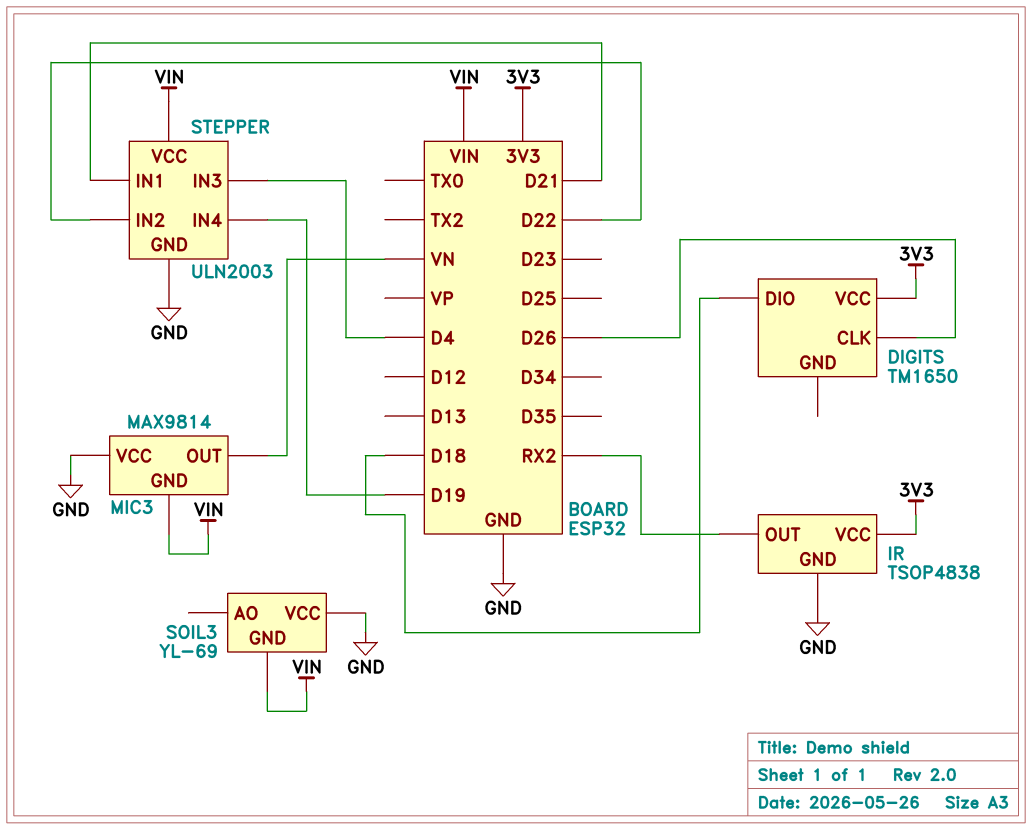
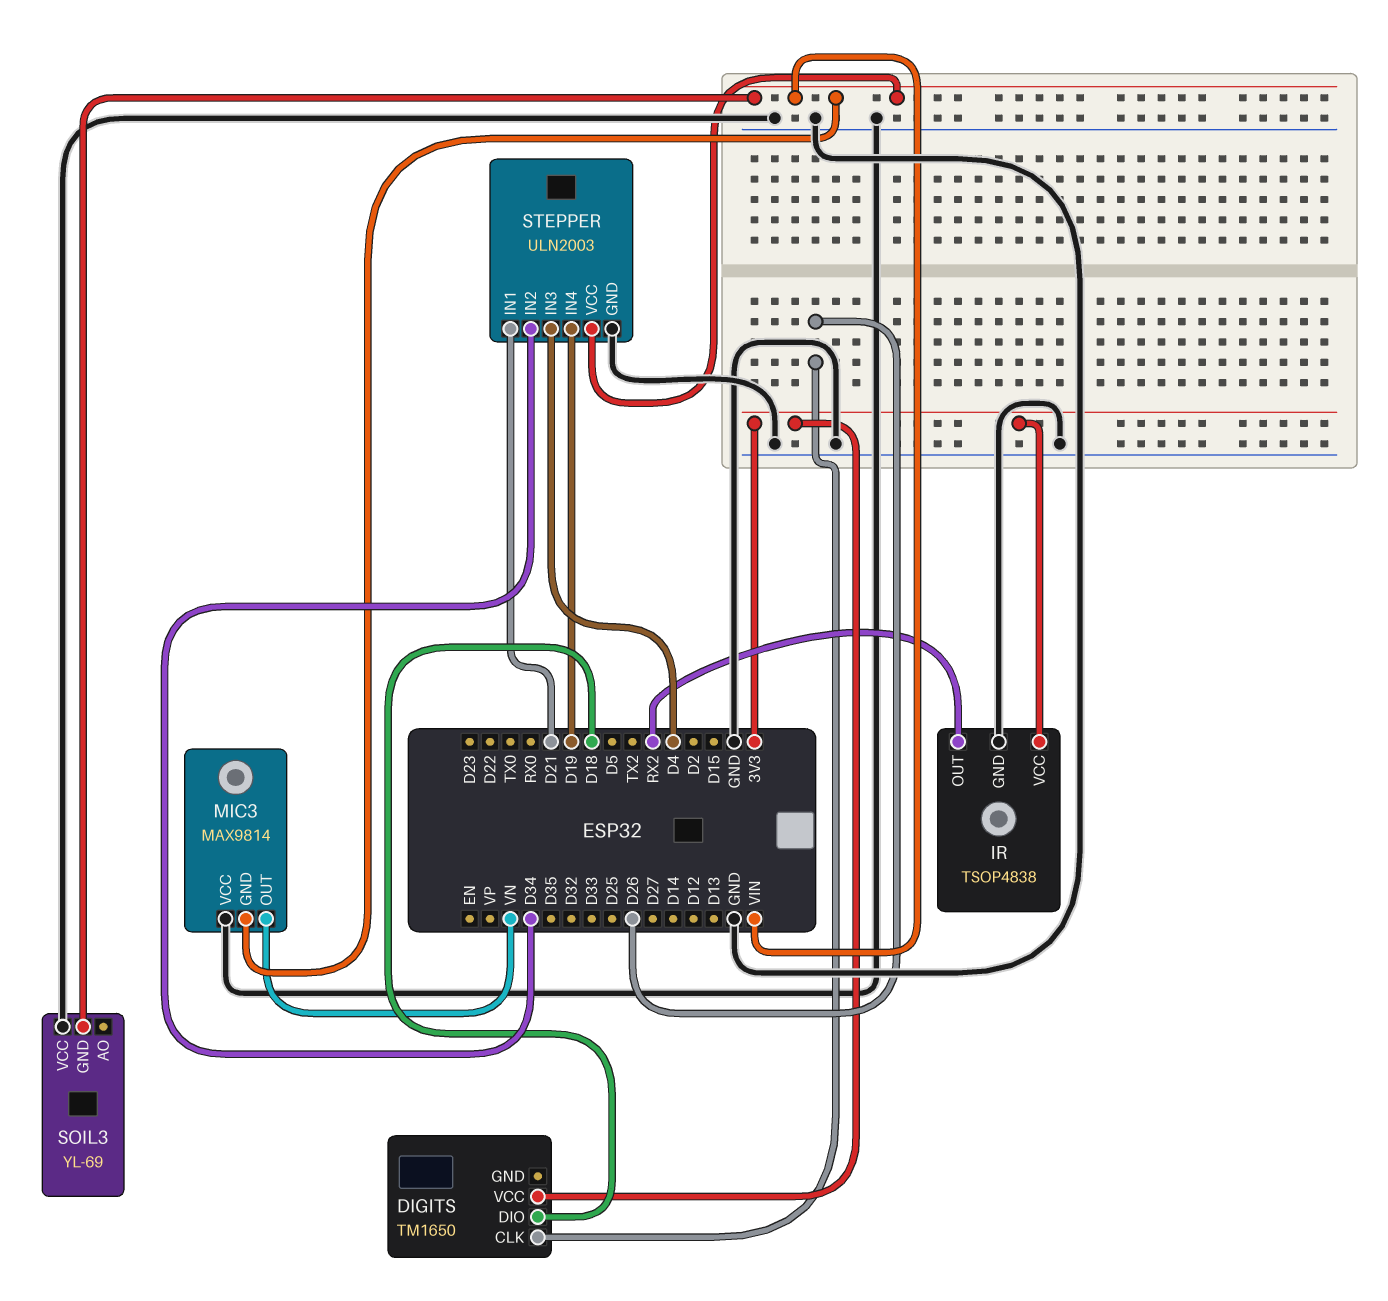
STEPPER pin IN2: D22 -> D34

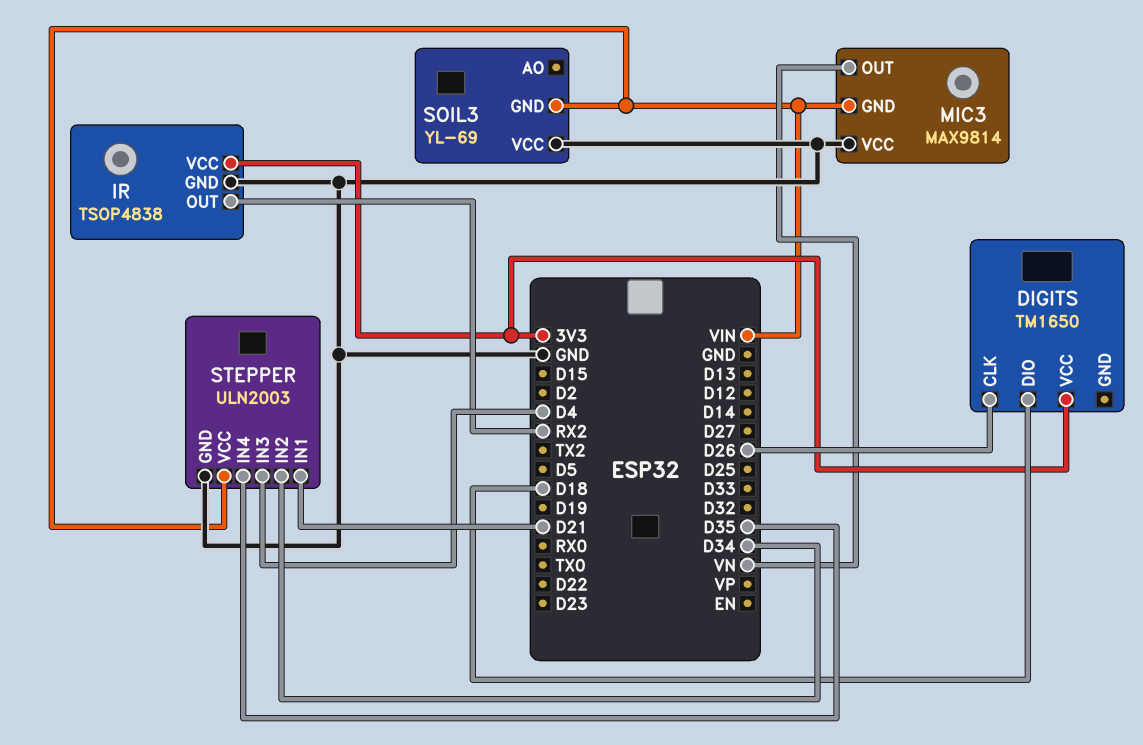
STEPPER pin IN4: D19 -> D35

